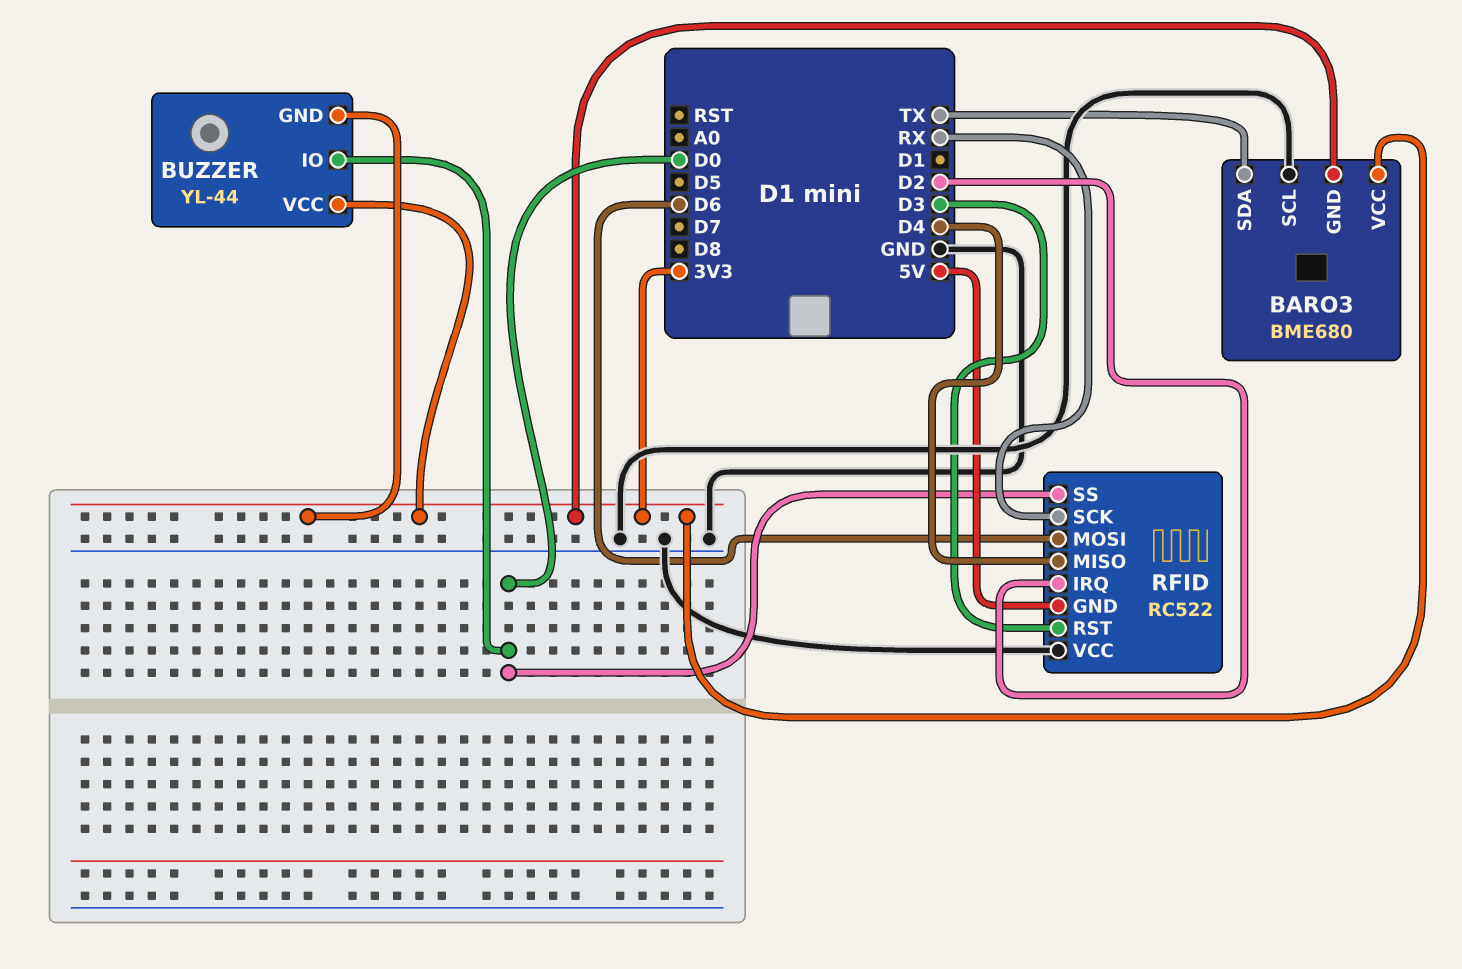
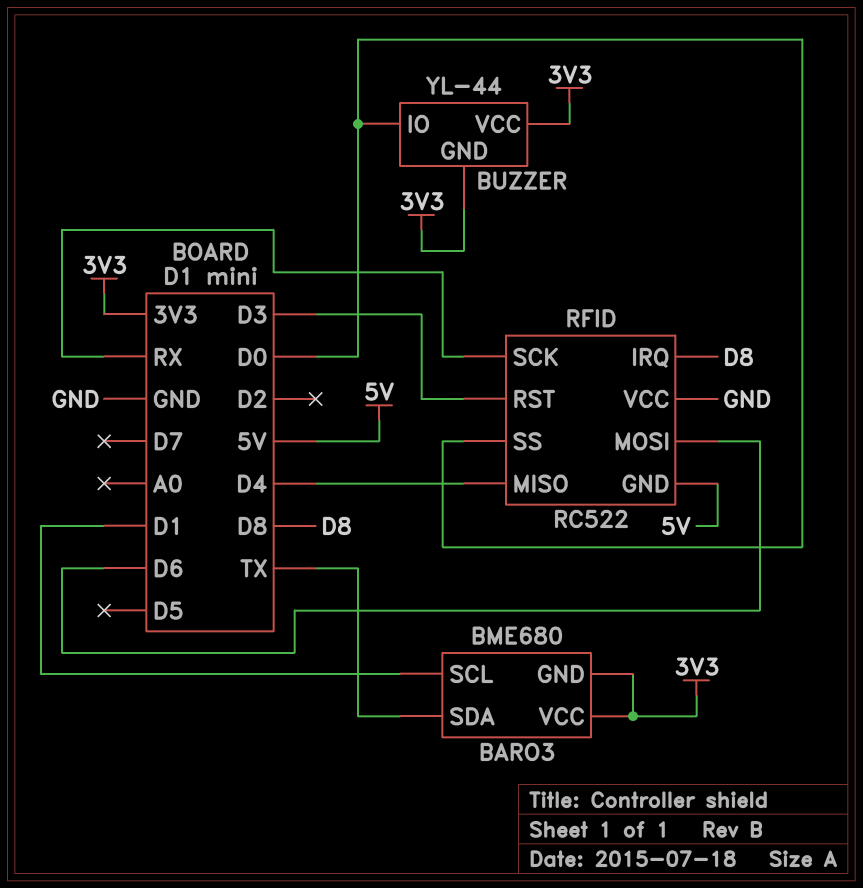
BARO3 pin SCL: GND -> D1
RFID pin IRQ: D2 -> D8

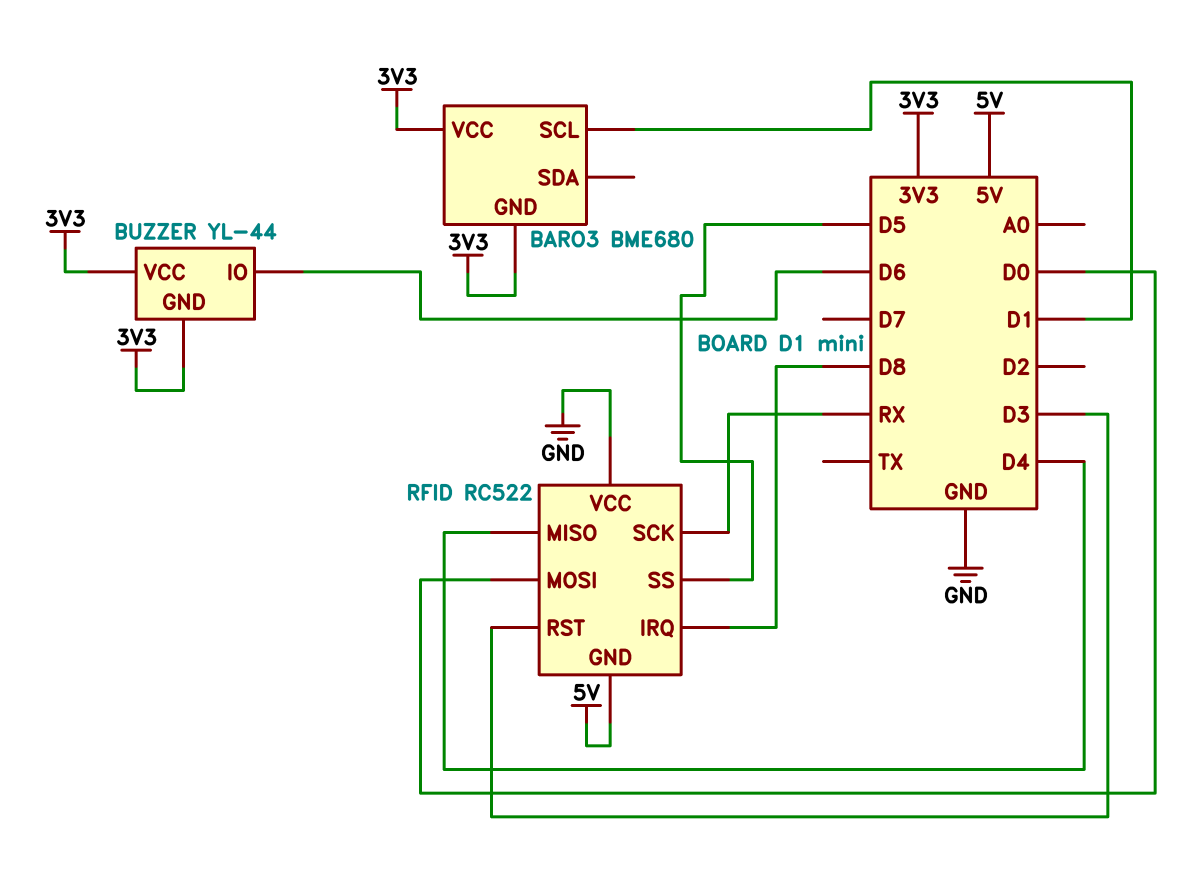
BARO3 pin SDA: TX -> none
BUZZER pin IO: D0 -> D6
RFID pin MOSI: D6 -> D0
RFID pin SS: D0 -> D5

